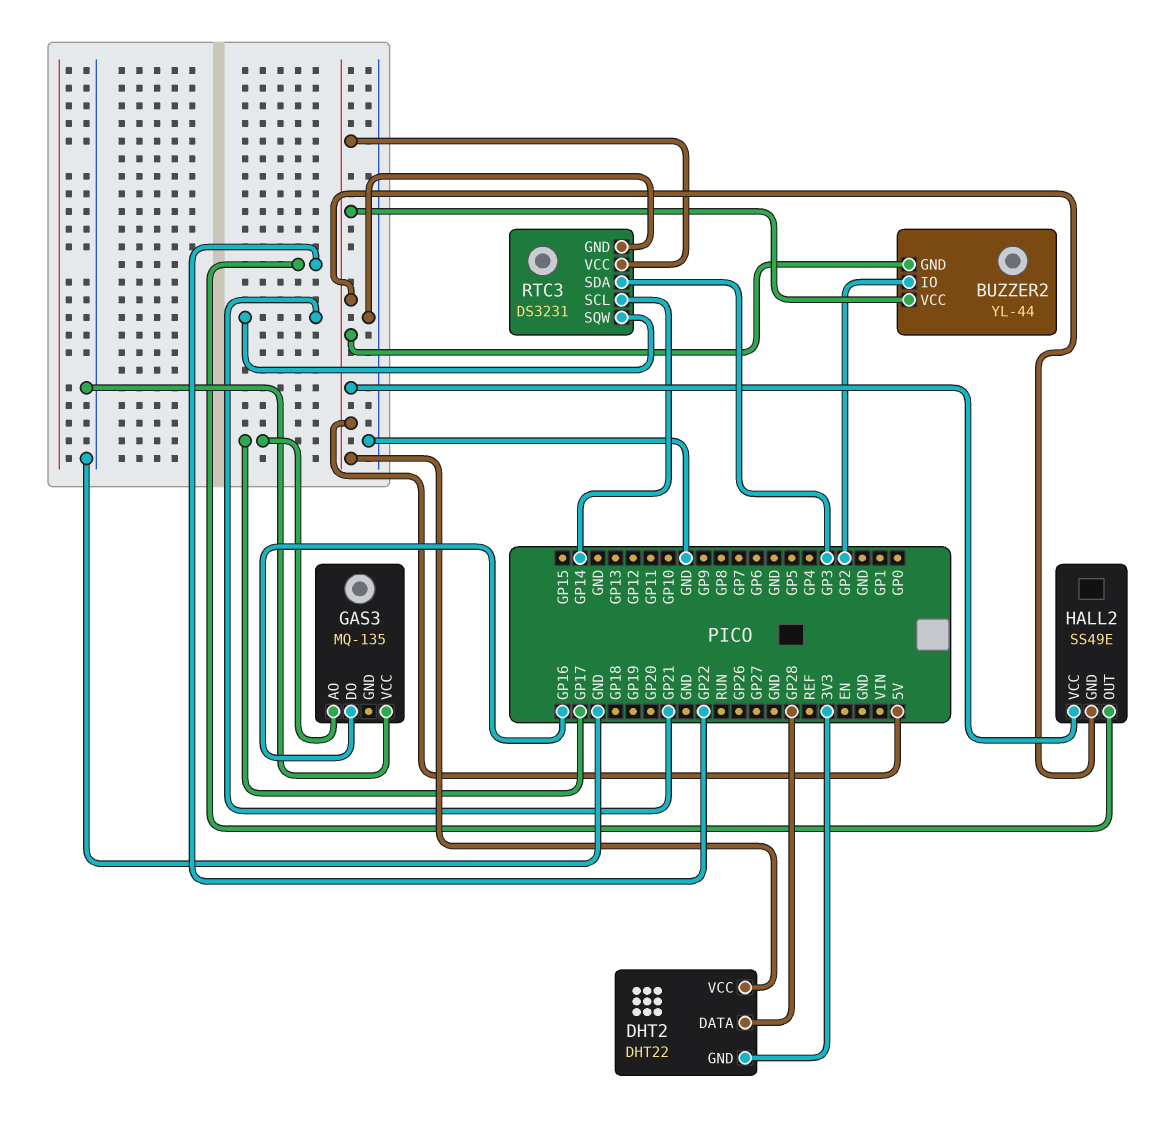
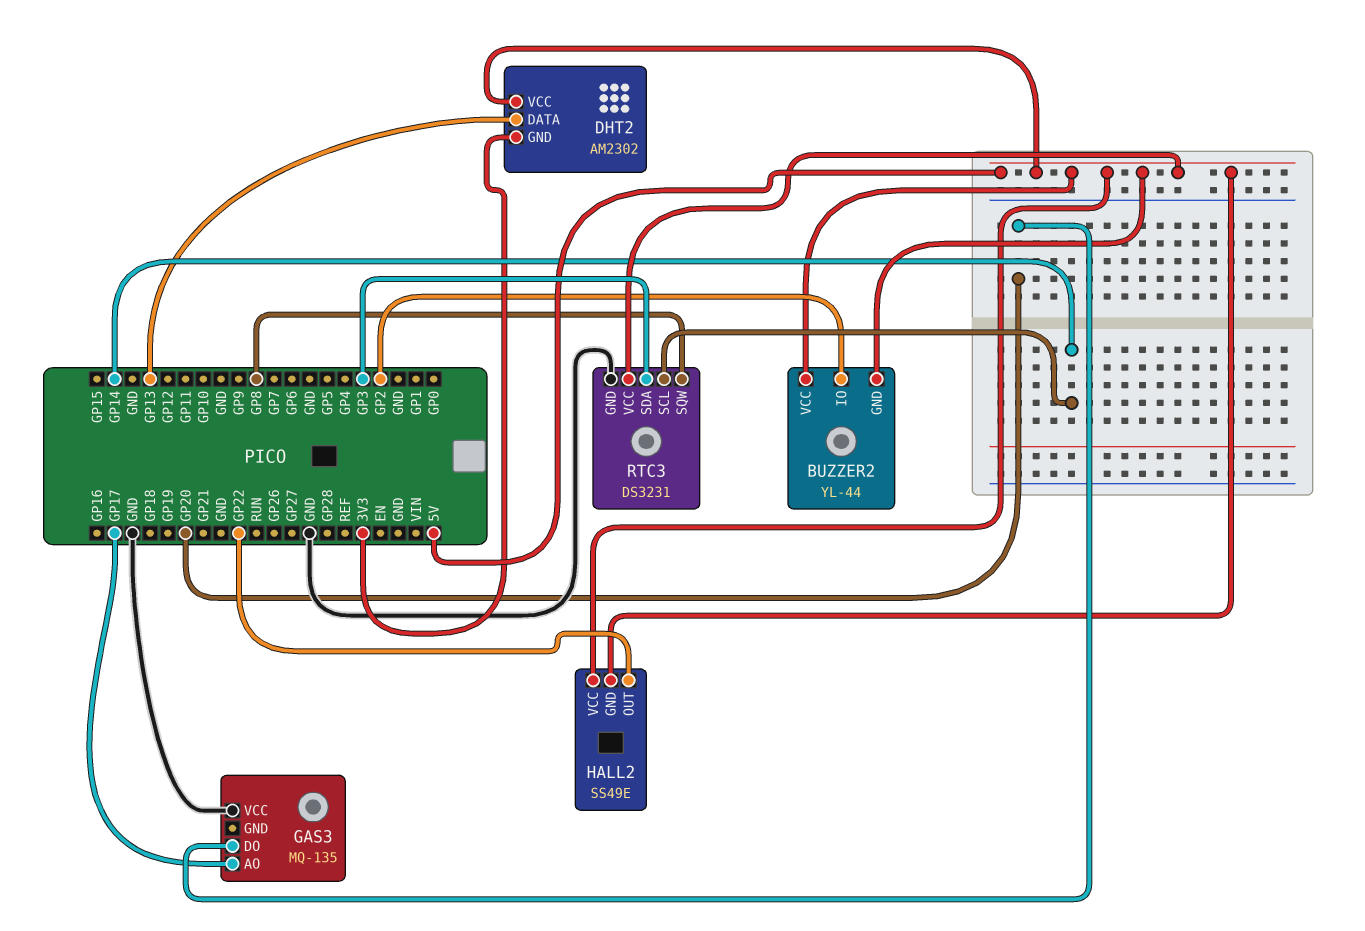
DHT2: DHT22 -> AM2302
DHT2 pin DATA: GP28 -> GP13
GAS3 pin DO: GP16 -> GP20
RTC3 pin SQW: GP21 -> GP8

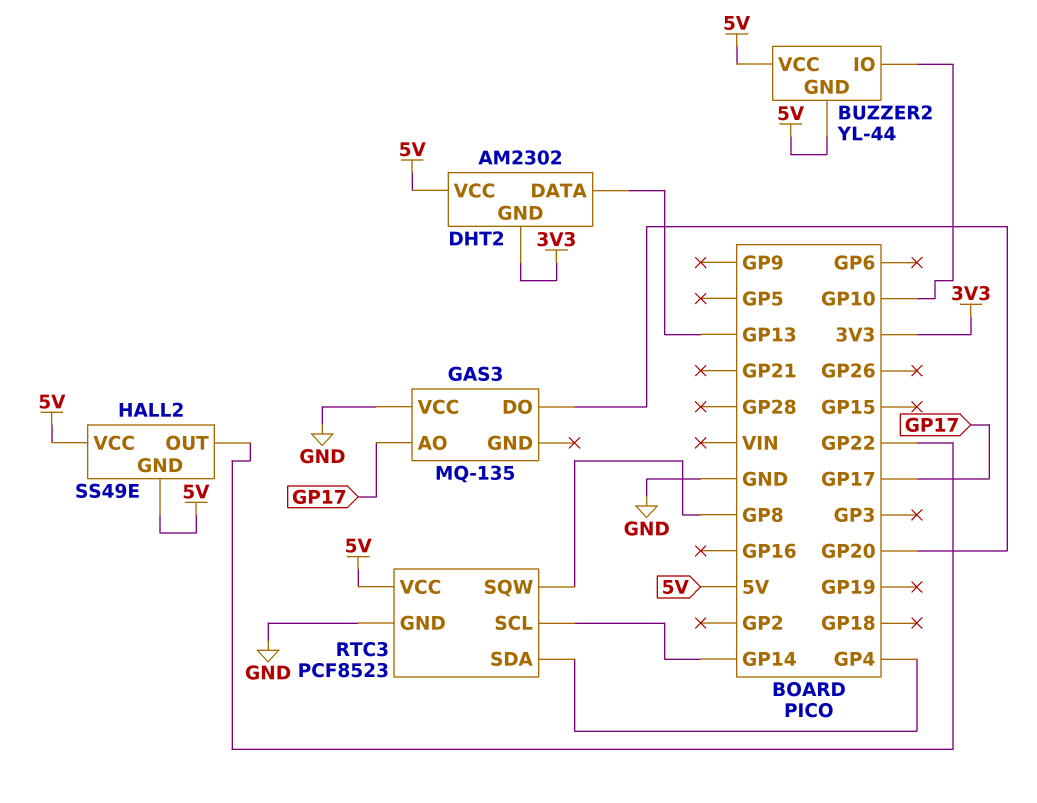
BUZZER2 pin IO: GP2 -> GP10
RTC3: DS3231 -> PCF8523
RTC3 pin SDA: GP3 -> GP4

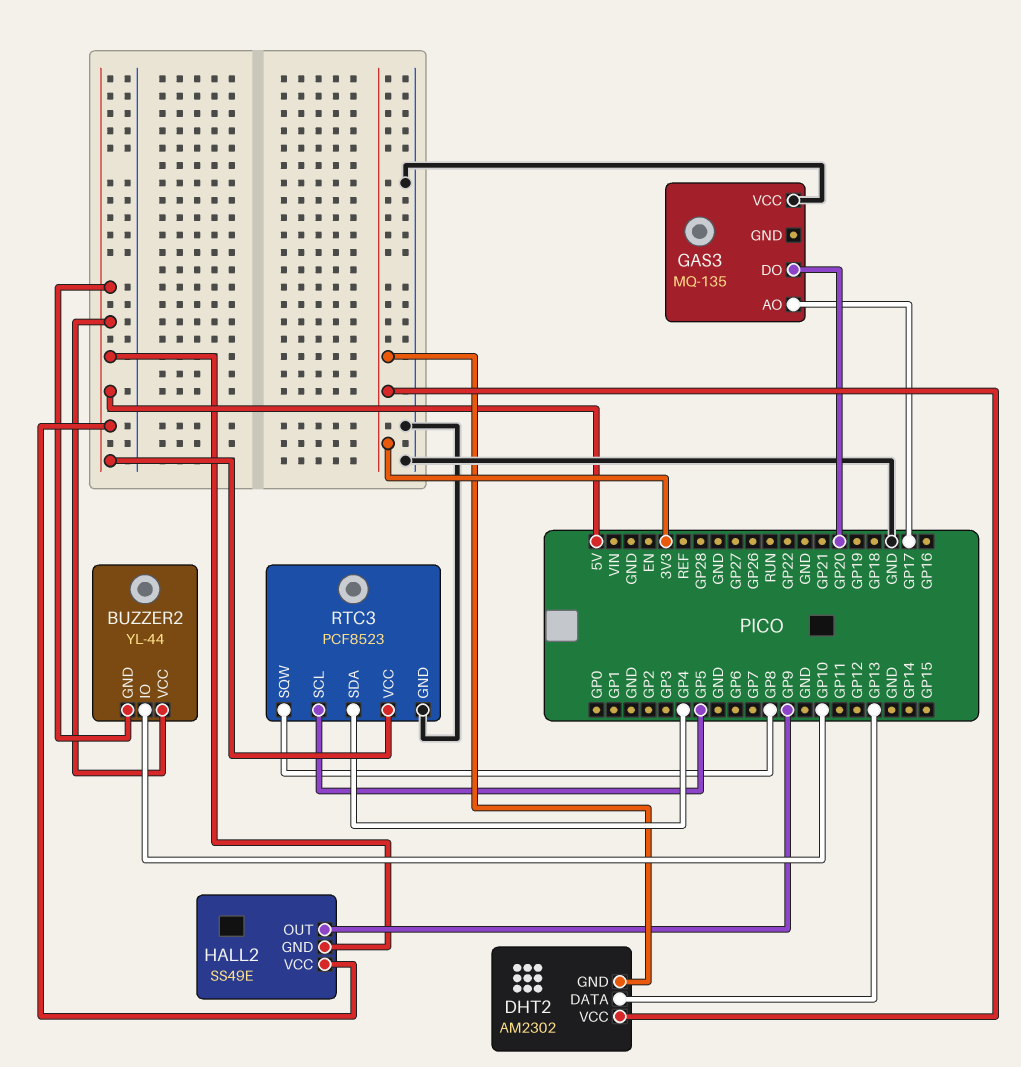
DHT2 pin VCC: 5V -> 3V3
HALL2 pin OUT: GP22 -> GP9
RTC3 pin SCL: GP14 -> GP5

